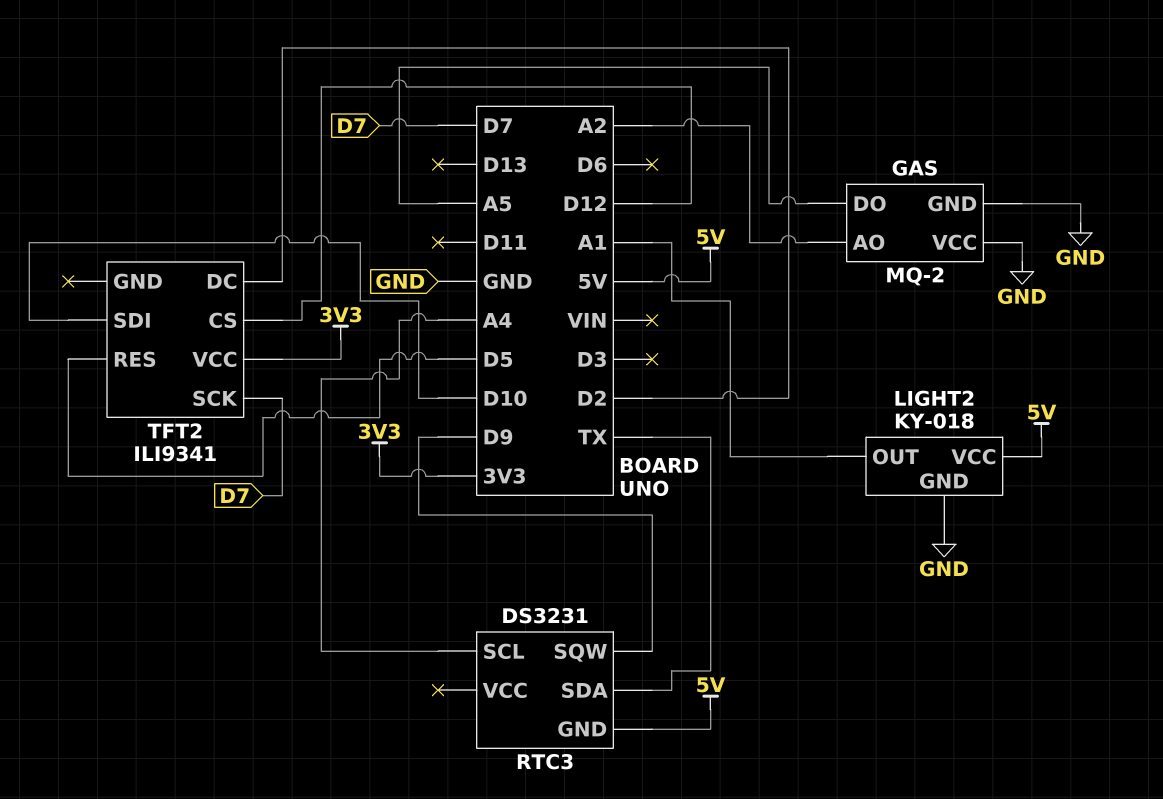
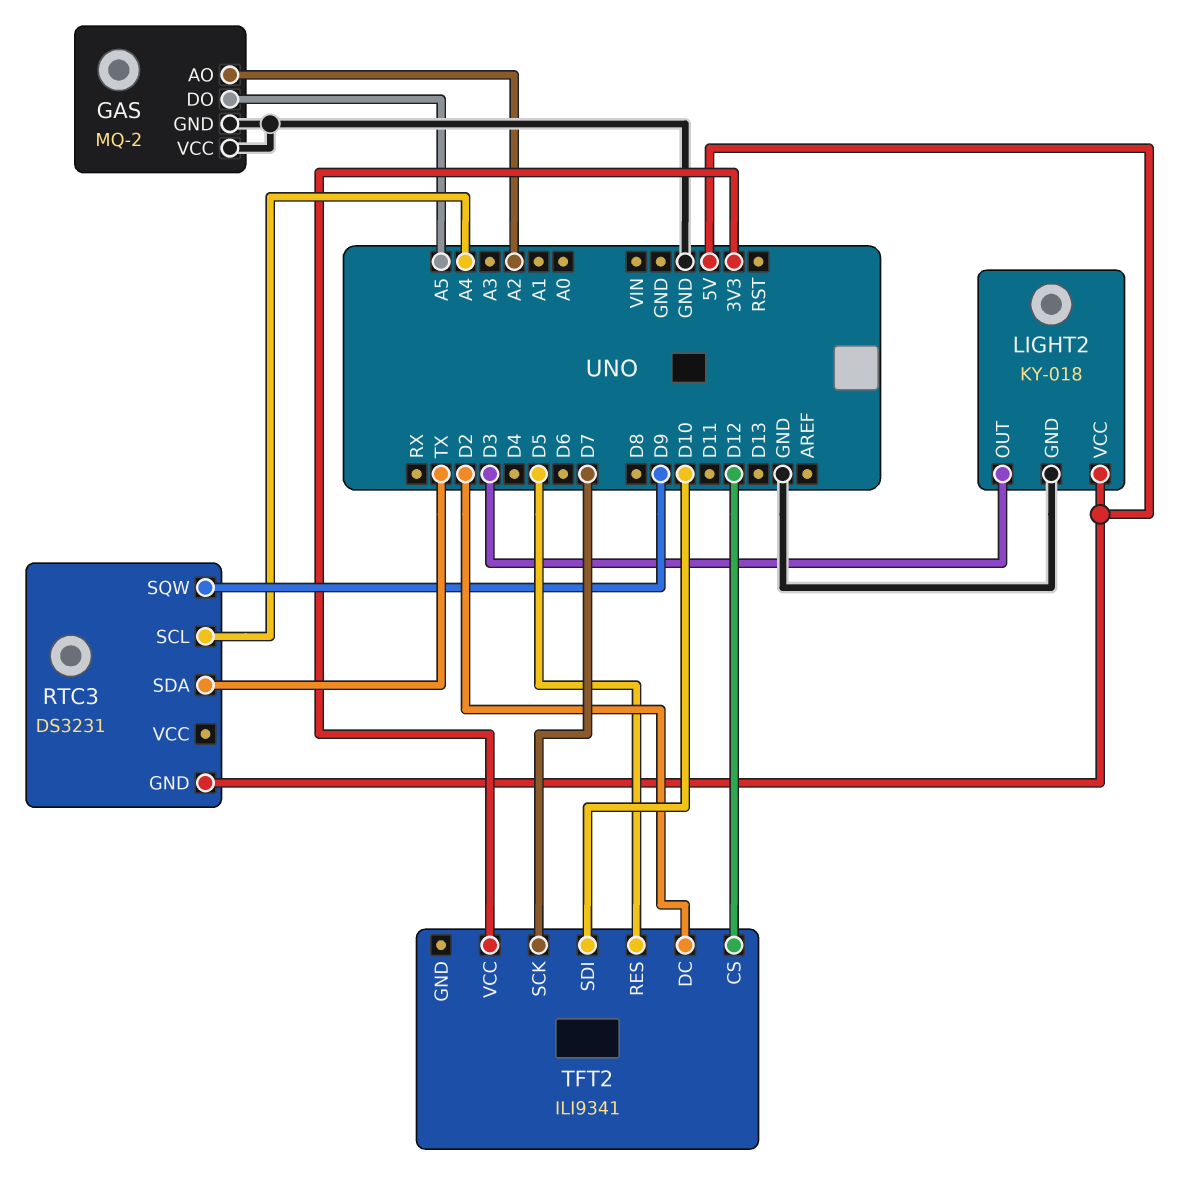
LIGHT2 pin OUT: A1 -> D3

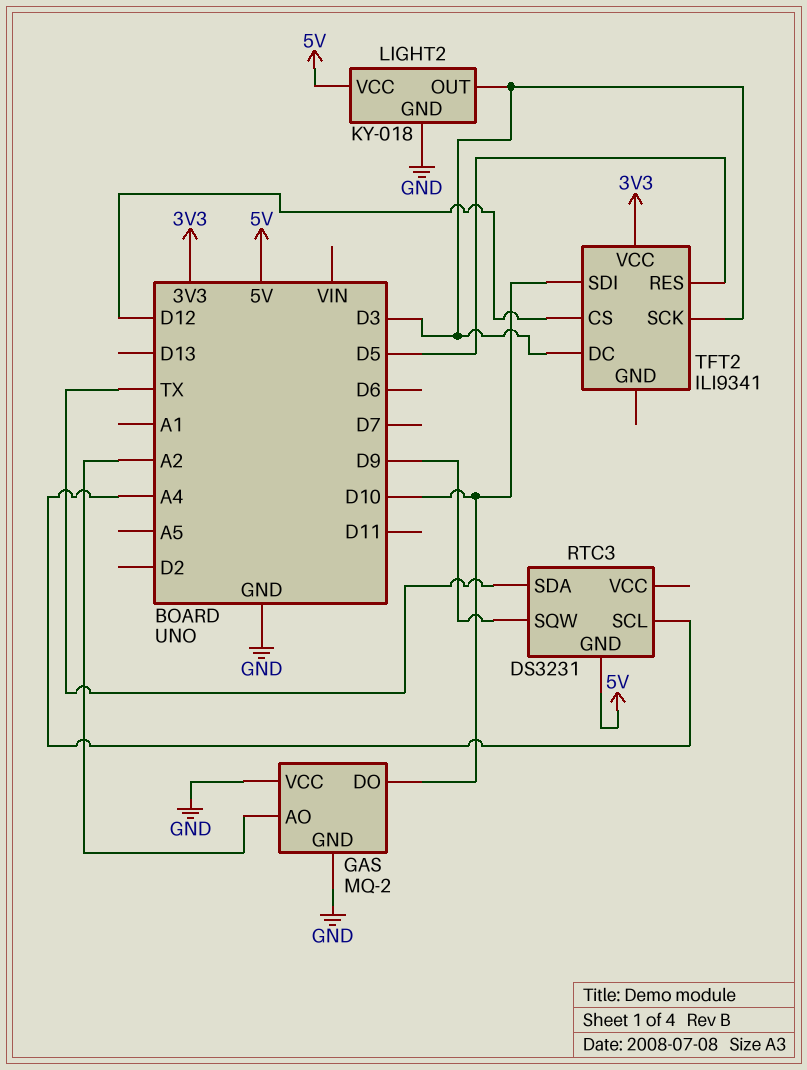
GAS pin DO: A5 -> D10
TFT2 pin DC: D2 -> D3
TFT2 pin SCK: D7 -> D3

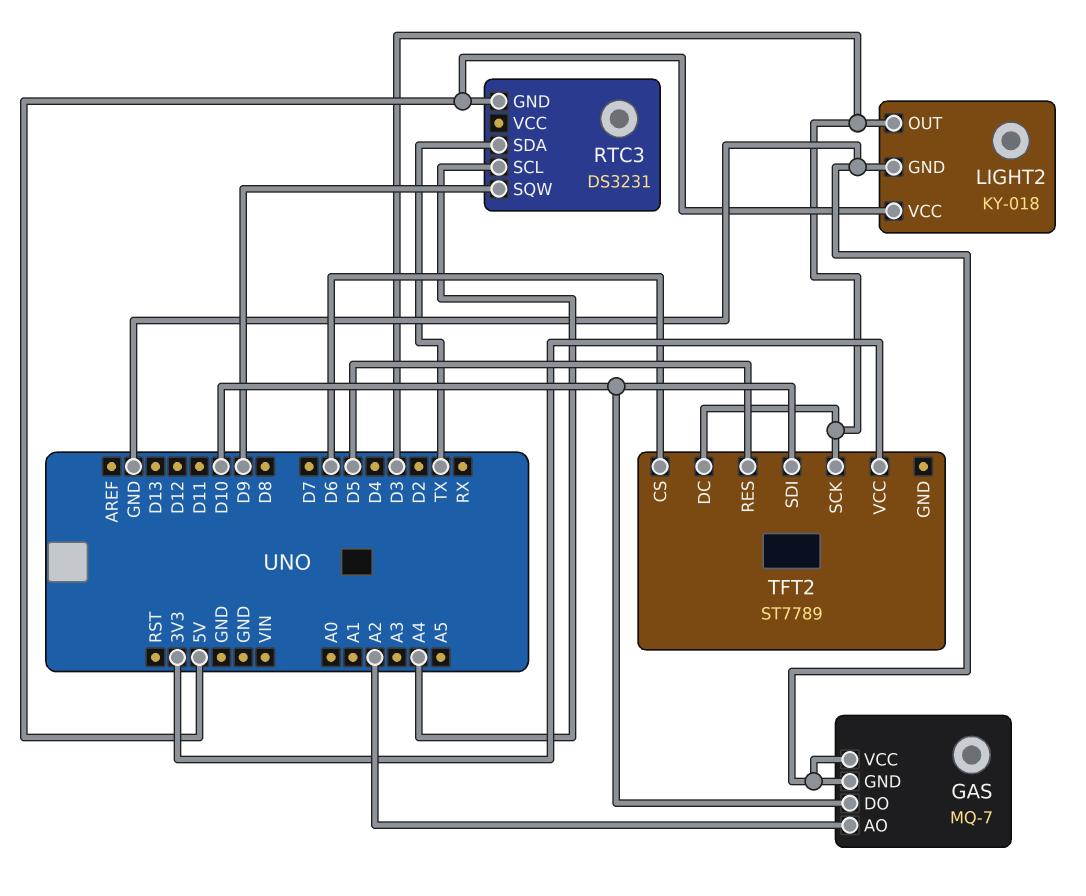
GAS: MQ-2 -> MQ-7
TFT2: ILI9341 -> ST7789
TFT2 pin CS: D12 -> D6

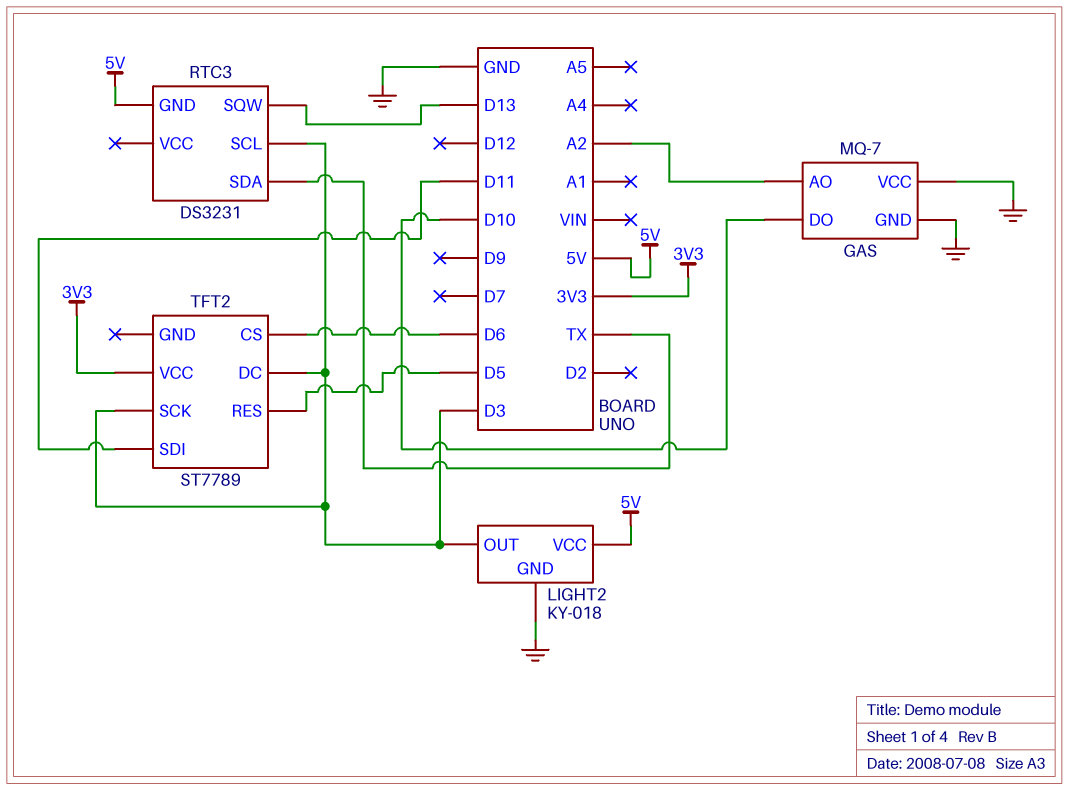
RTC3 pin SCL: A4 -> D3
RTC3 pin SQW: D9 -> D13
TFT2 pin SDI: D10 -> D11

